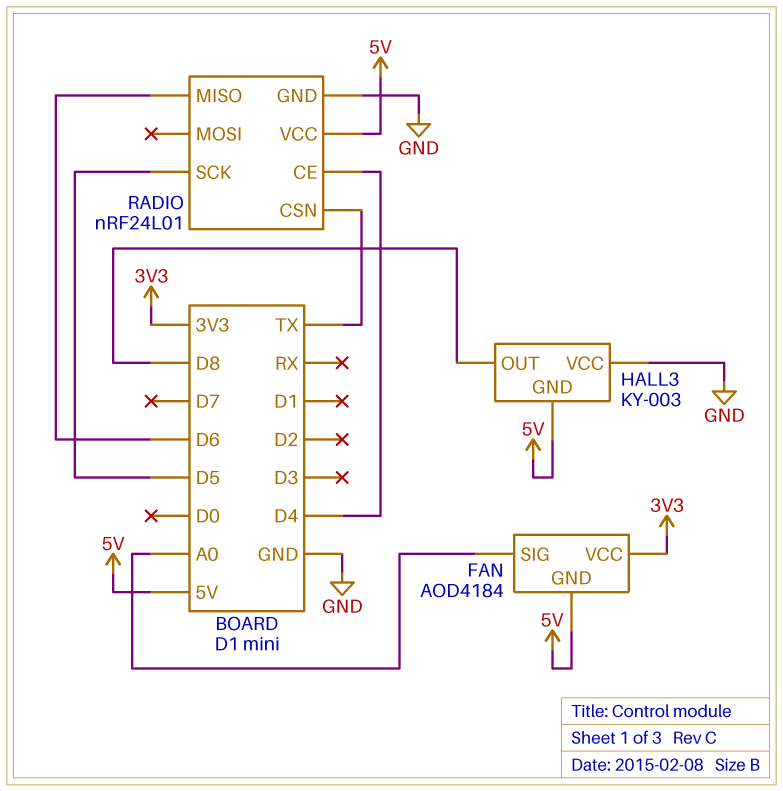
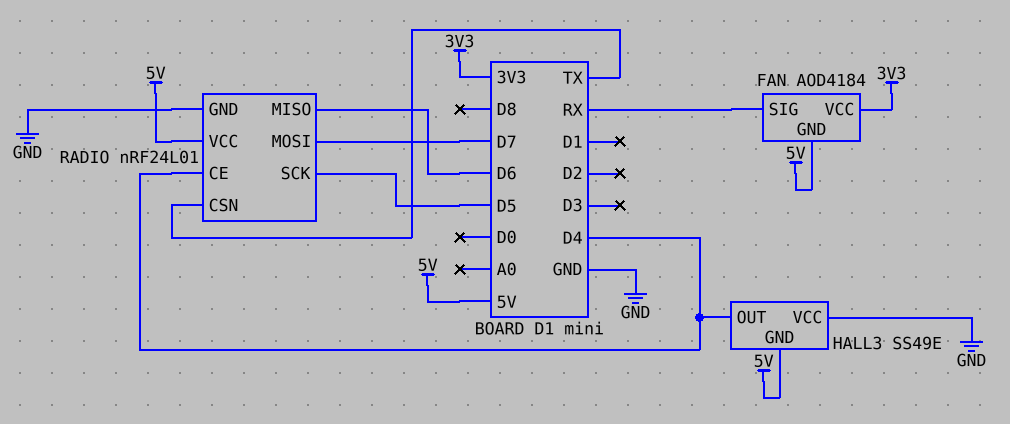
FAN pin SIG: A0 -> RX
HALL3: KY-003 -> SS49E
HALL3 pin OUT: D8 -> D4
RADIO pin MOSI: none -> D7

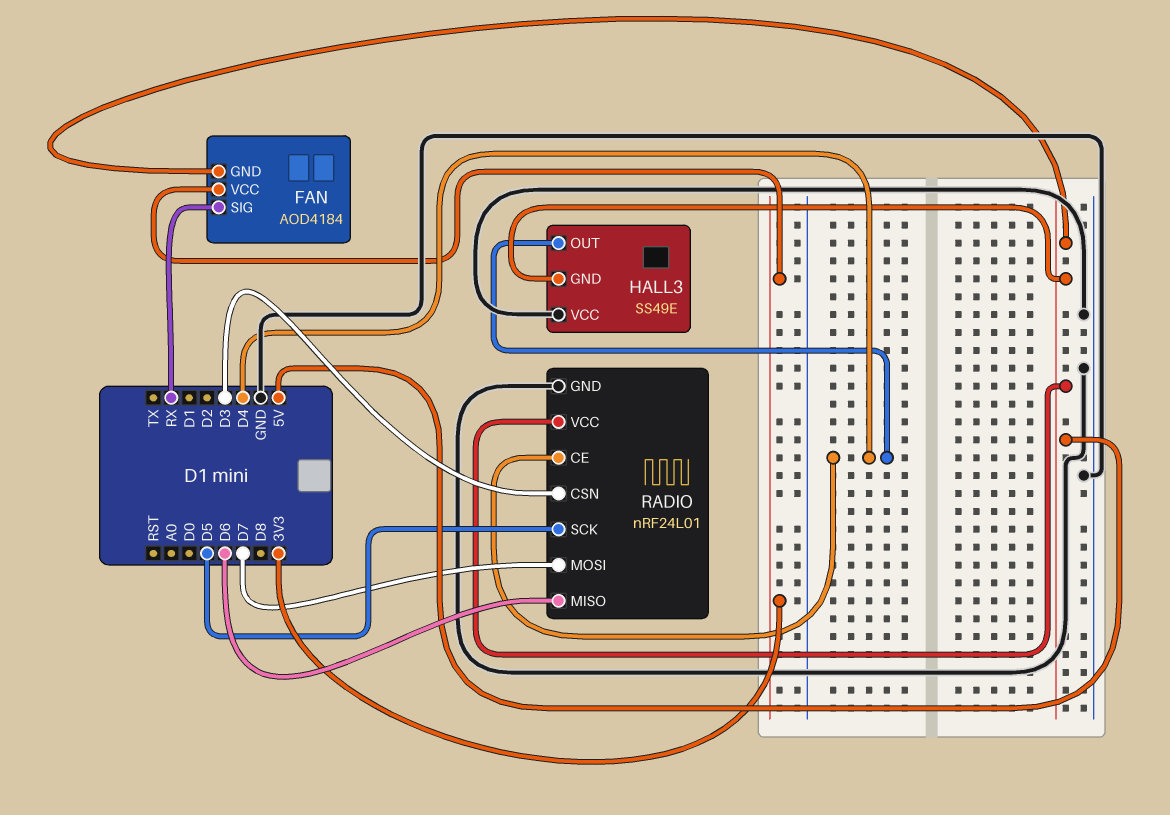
RADIO pin CSN: TX -> D3

